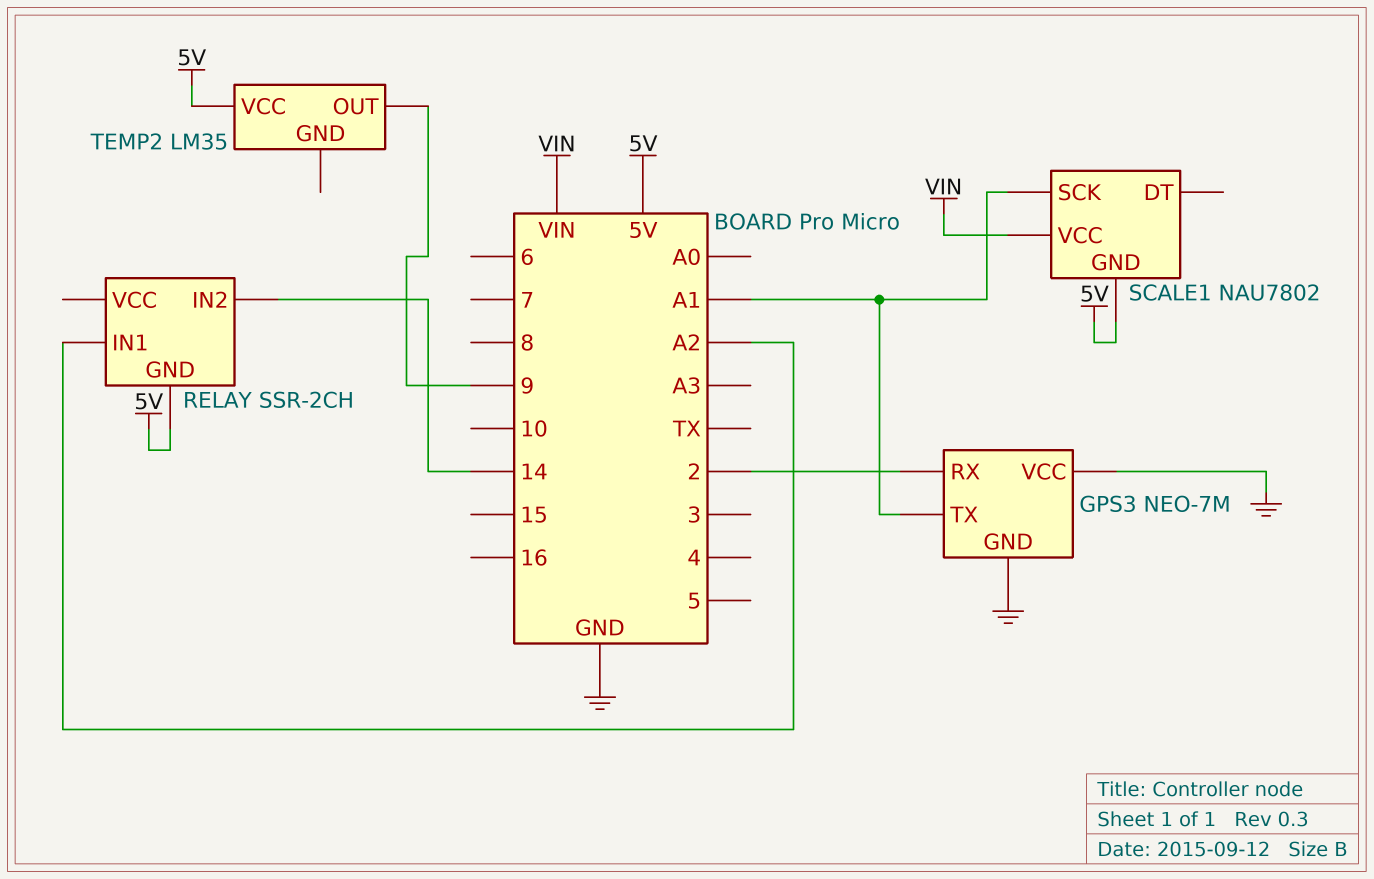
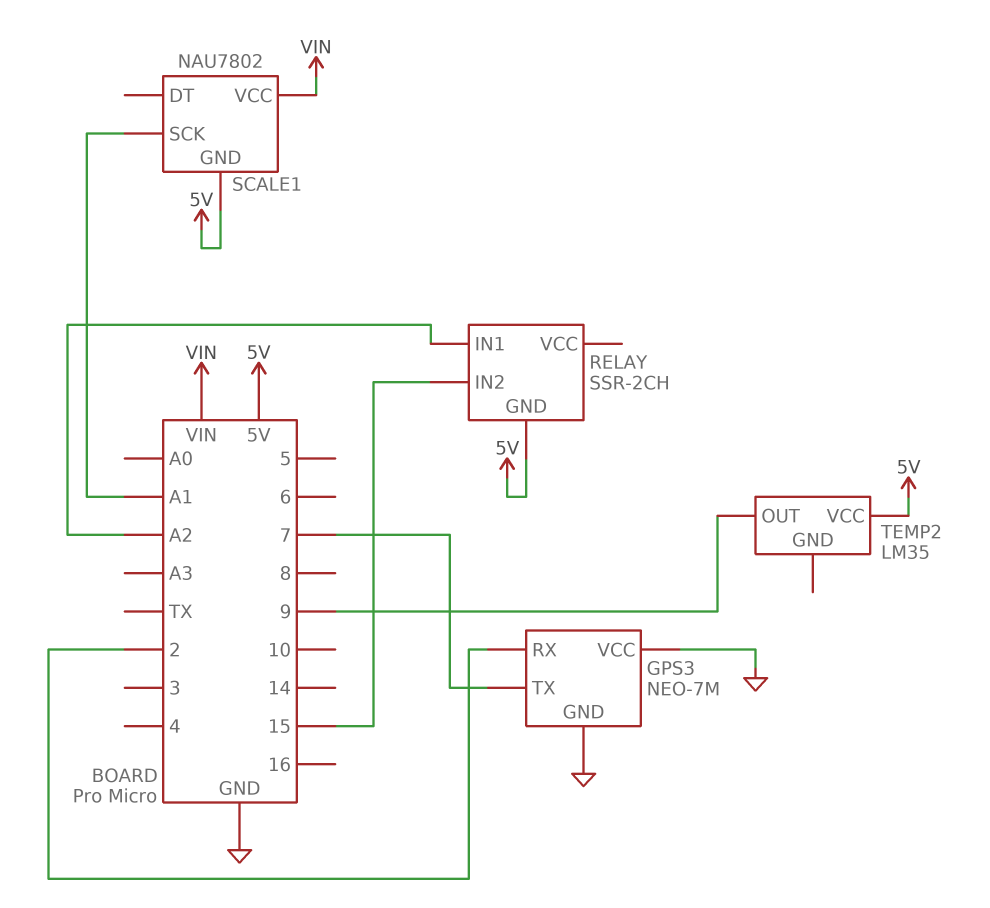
GPS3 pin TX: A1 -> 7
RELAY pin IN2: 14 -> 15

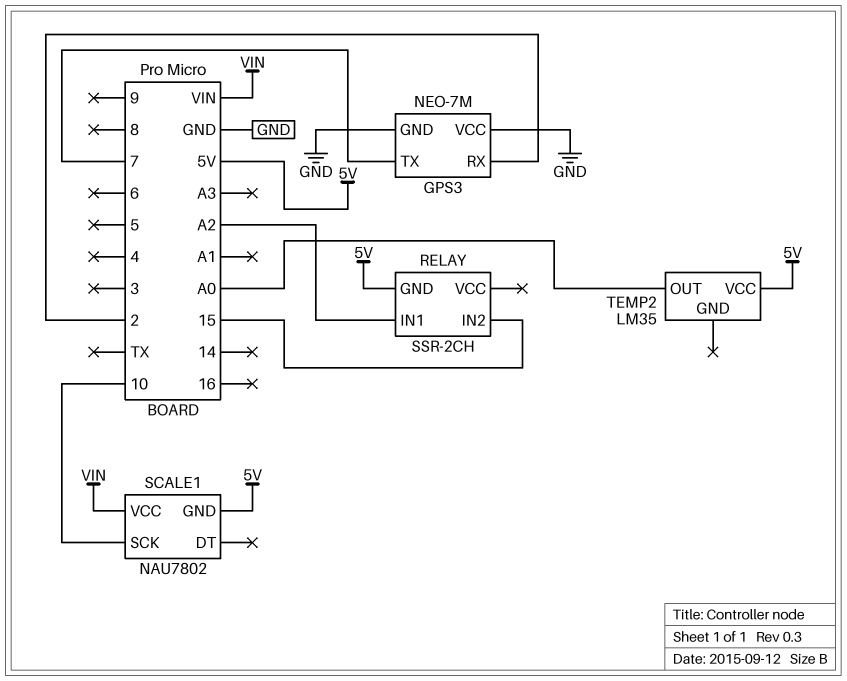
SCALE1 pin SCK: A1 -> 10
TEMP2 pin OUT: 9 -> A0

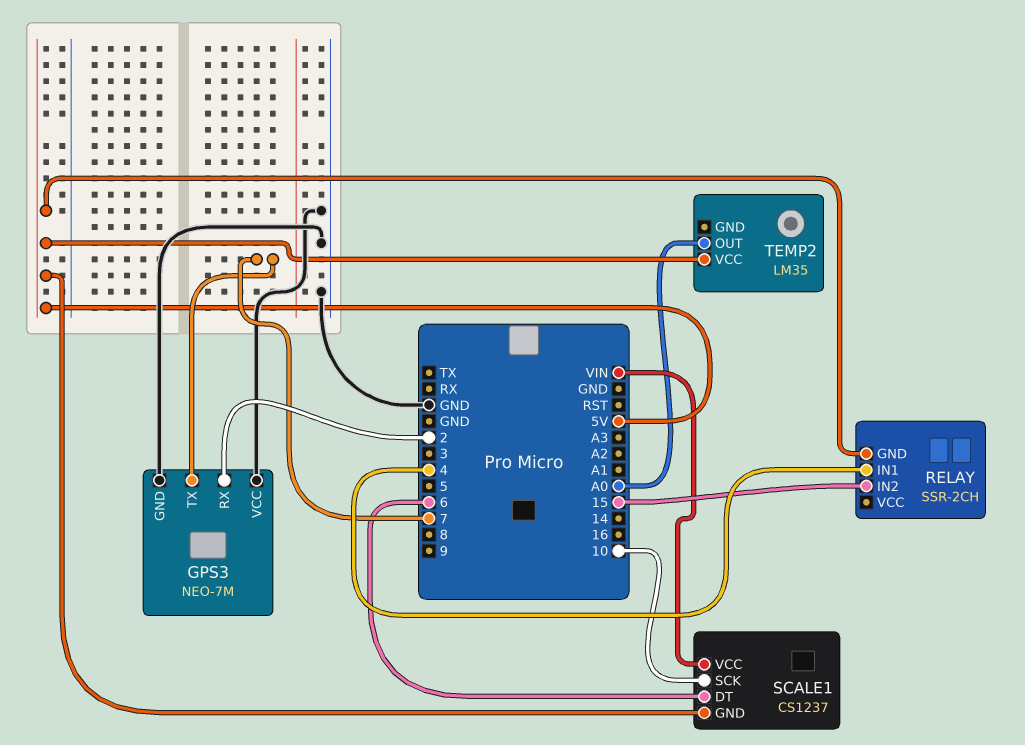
RELAY pin IN1: A2 -> 4
SCALE1: NAU7802 -> CS1237
SCALE1 pin DT: none -> 6

